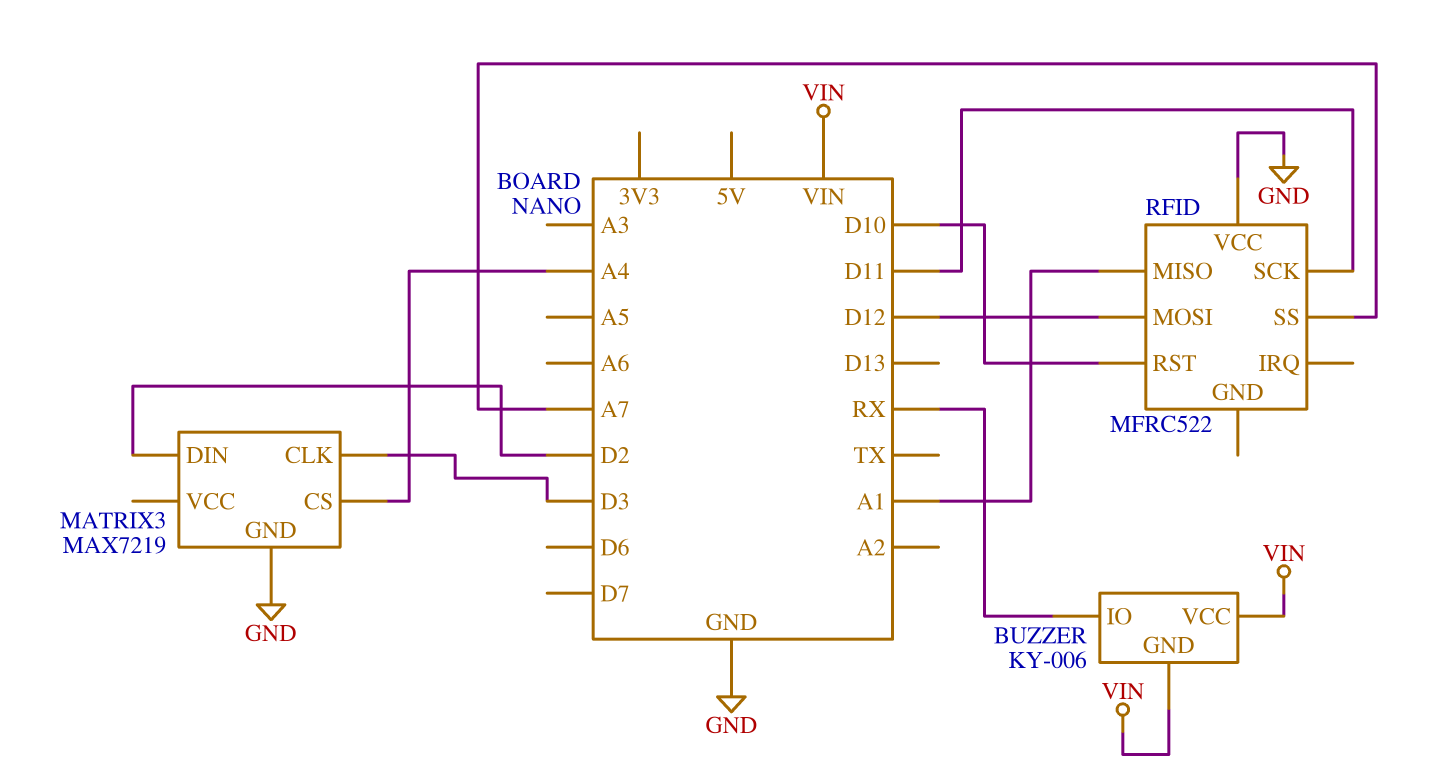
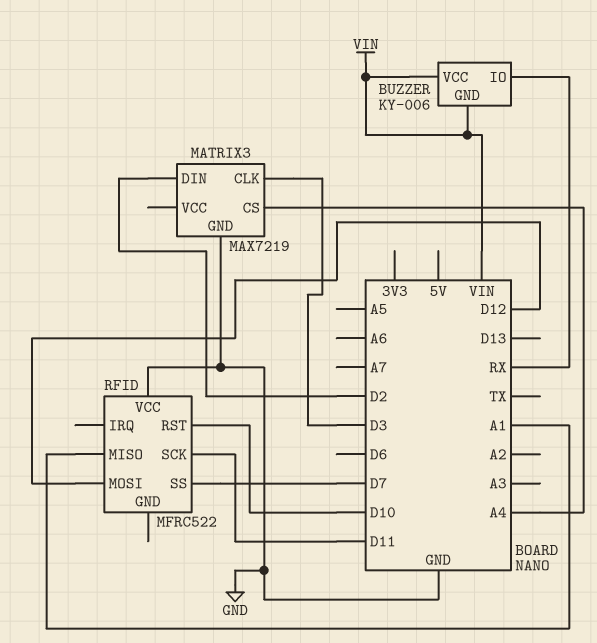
RFID pin SS: A7 -> D7

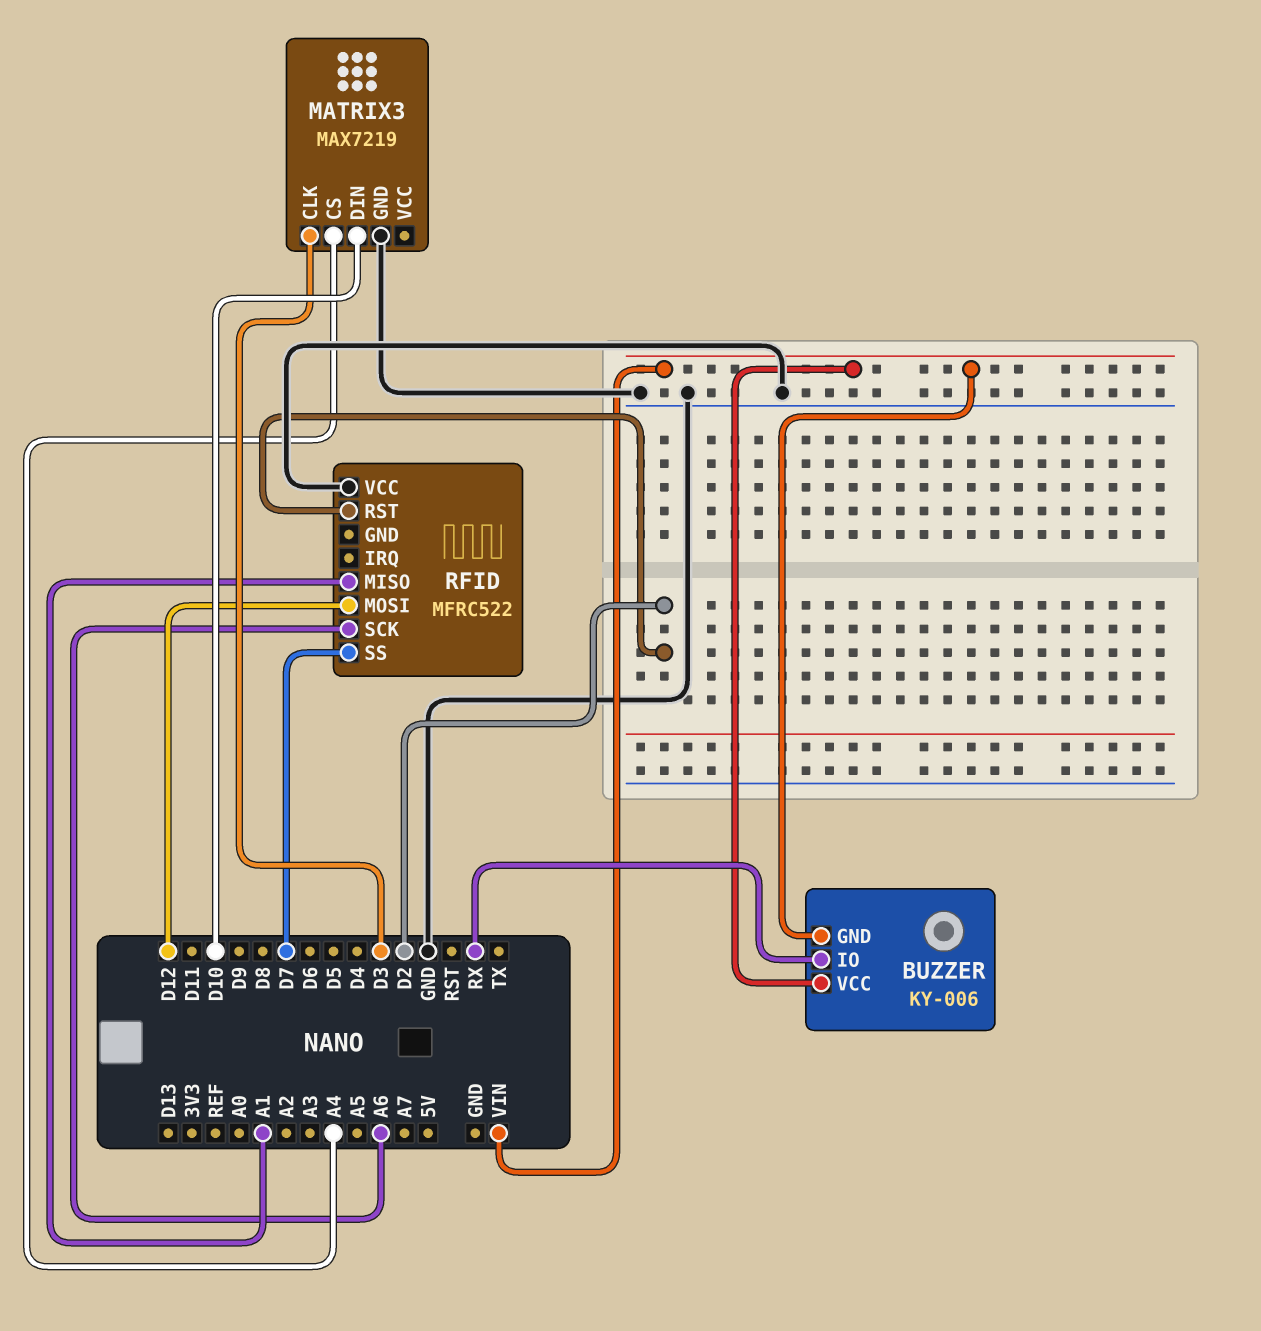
MATRIX3 pin DIN: D2 -> D10
RFID pin RST: D10 -> D2
RFID pin SCK: D11 -> A6

